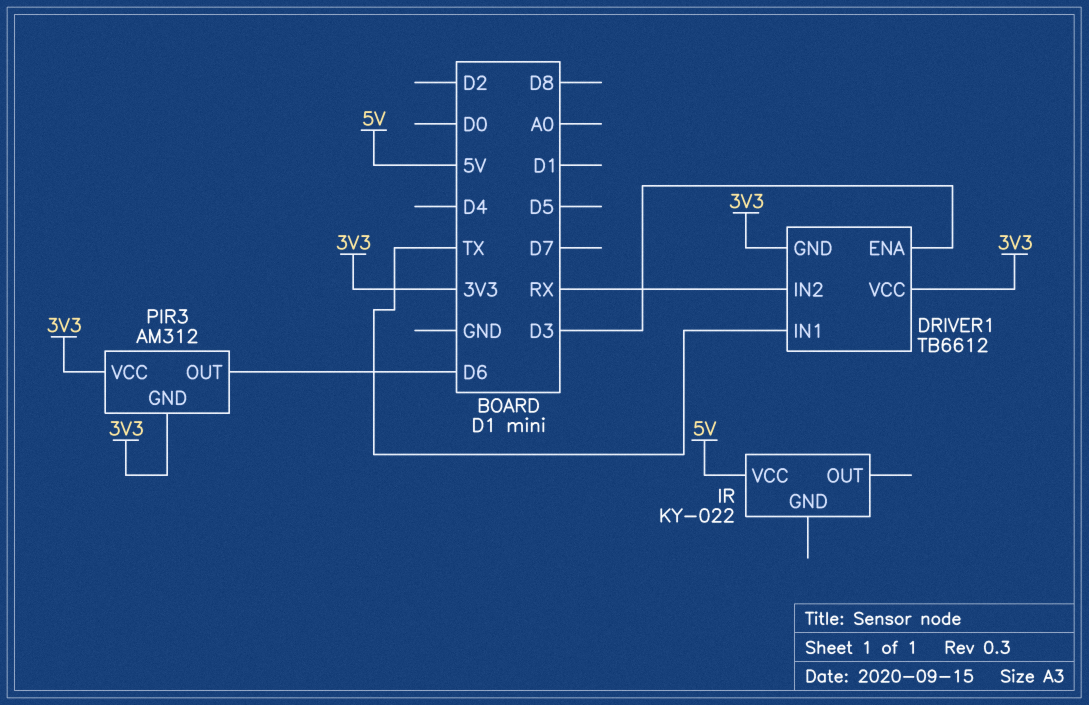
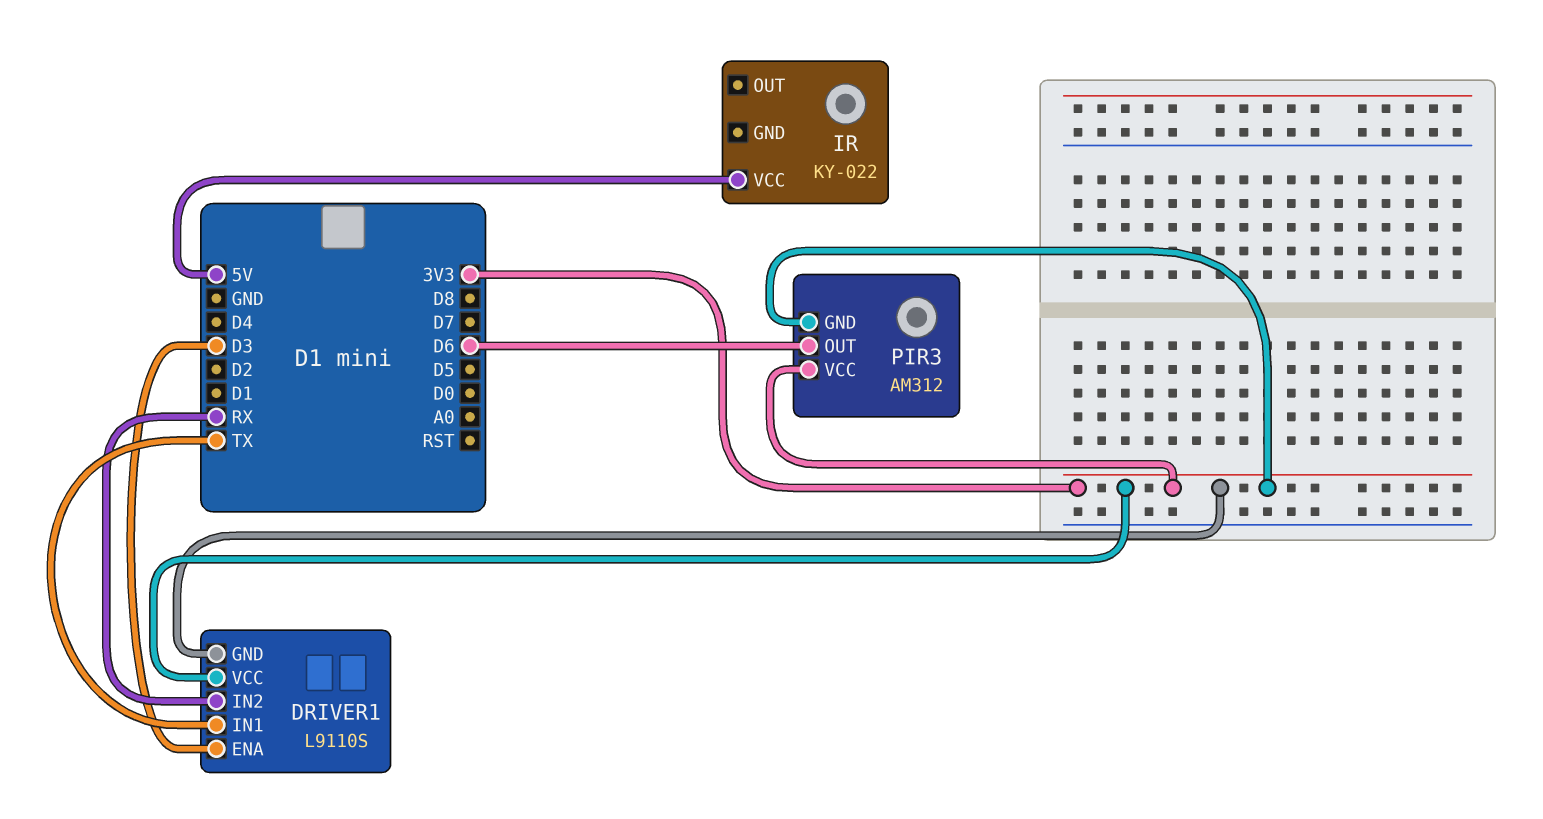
DRIVER1: TB6612 -> L9110S

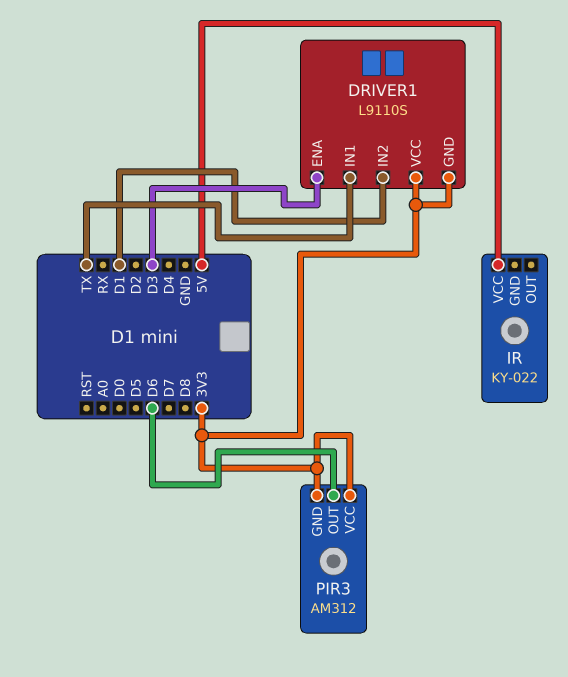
DRIVER1 pin IN2: RX -> D1

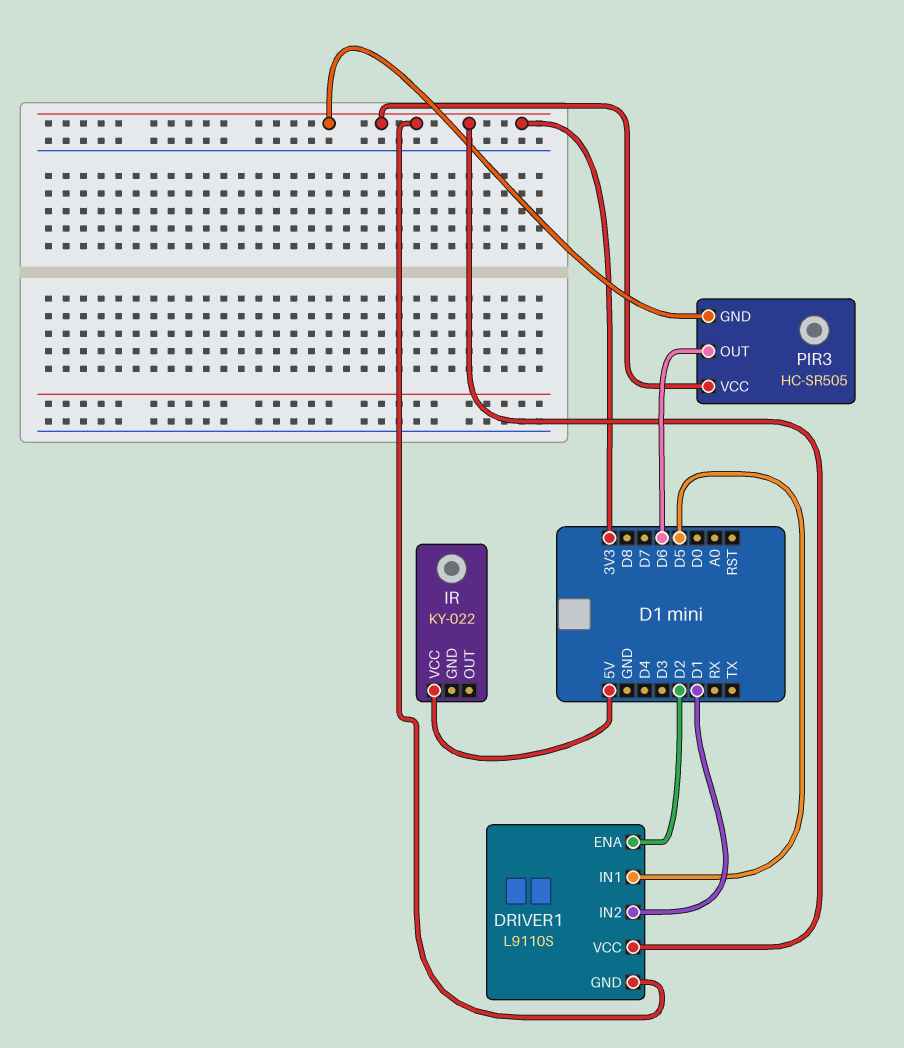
DRIVER1 pin ENA: D3 -> D2
DRIVER1 pin IN1: TX -> D5
PIR3: AM312 -> HC-SR505

